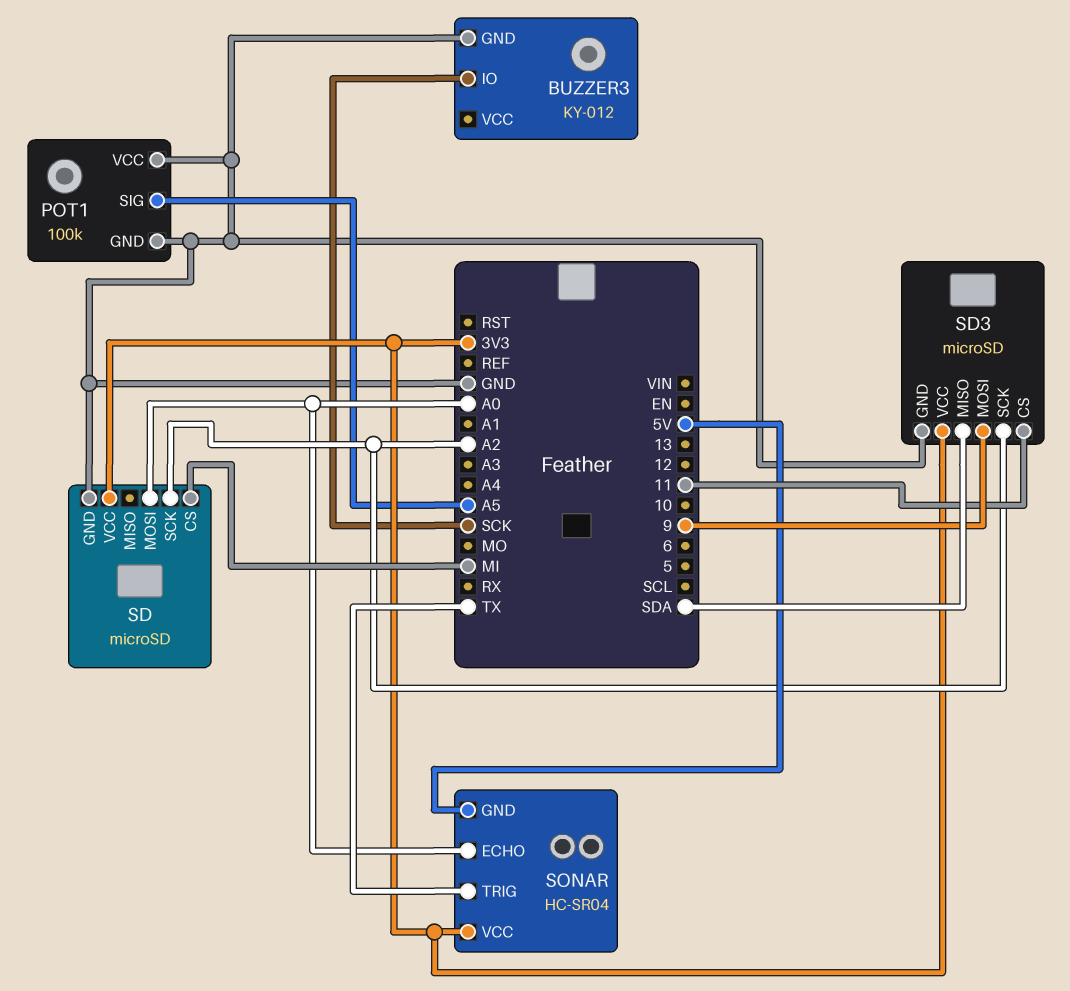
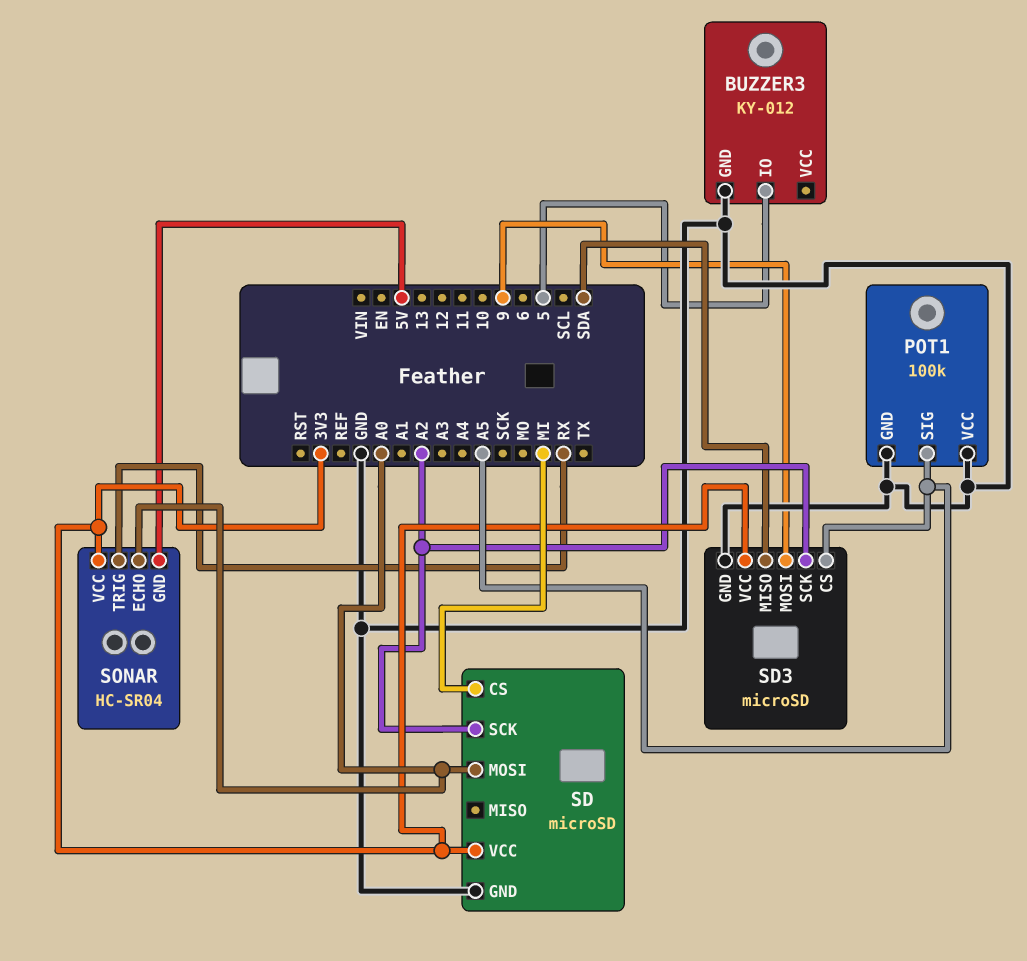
BUZZER3 pin IO: SCK -> 5
SD3 pin CS: 11 -> A5
SONAR pin TRIG: TX -> RX

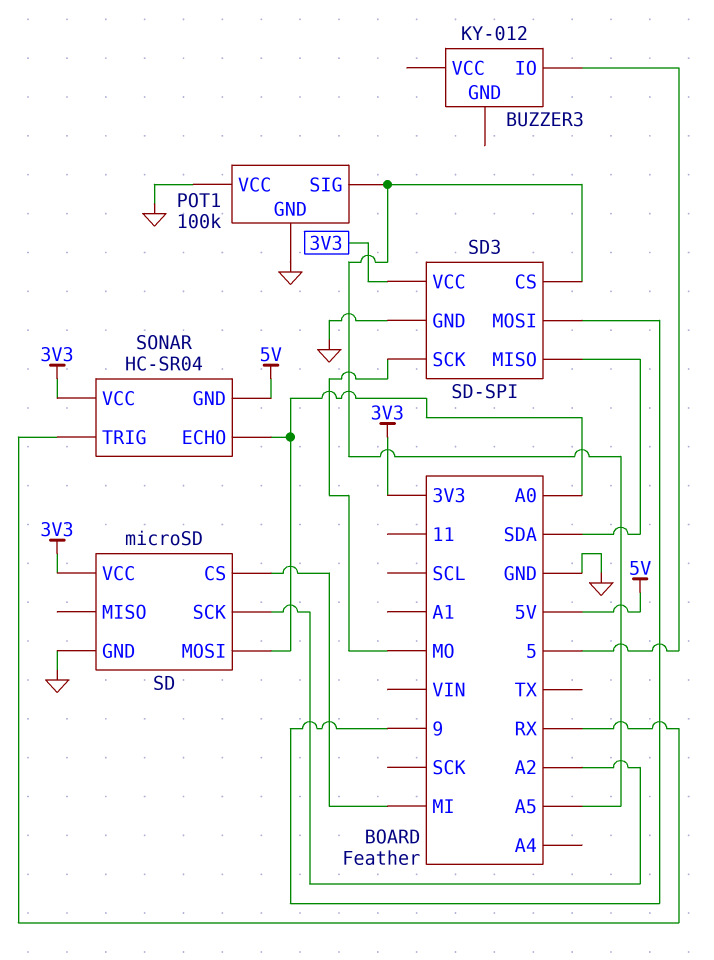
BUZZER3 pin GND: GND -> none
SD3: microSD -> SD-SPI
SD3 pin SCK: A2 -> MO

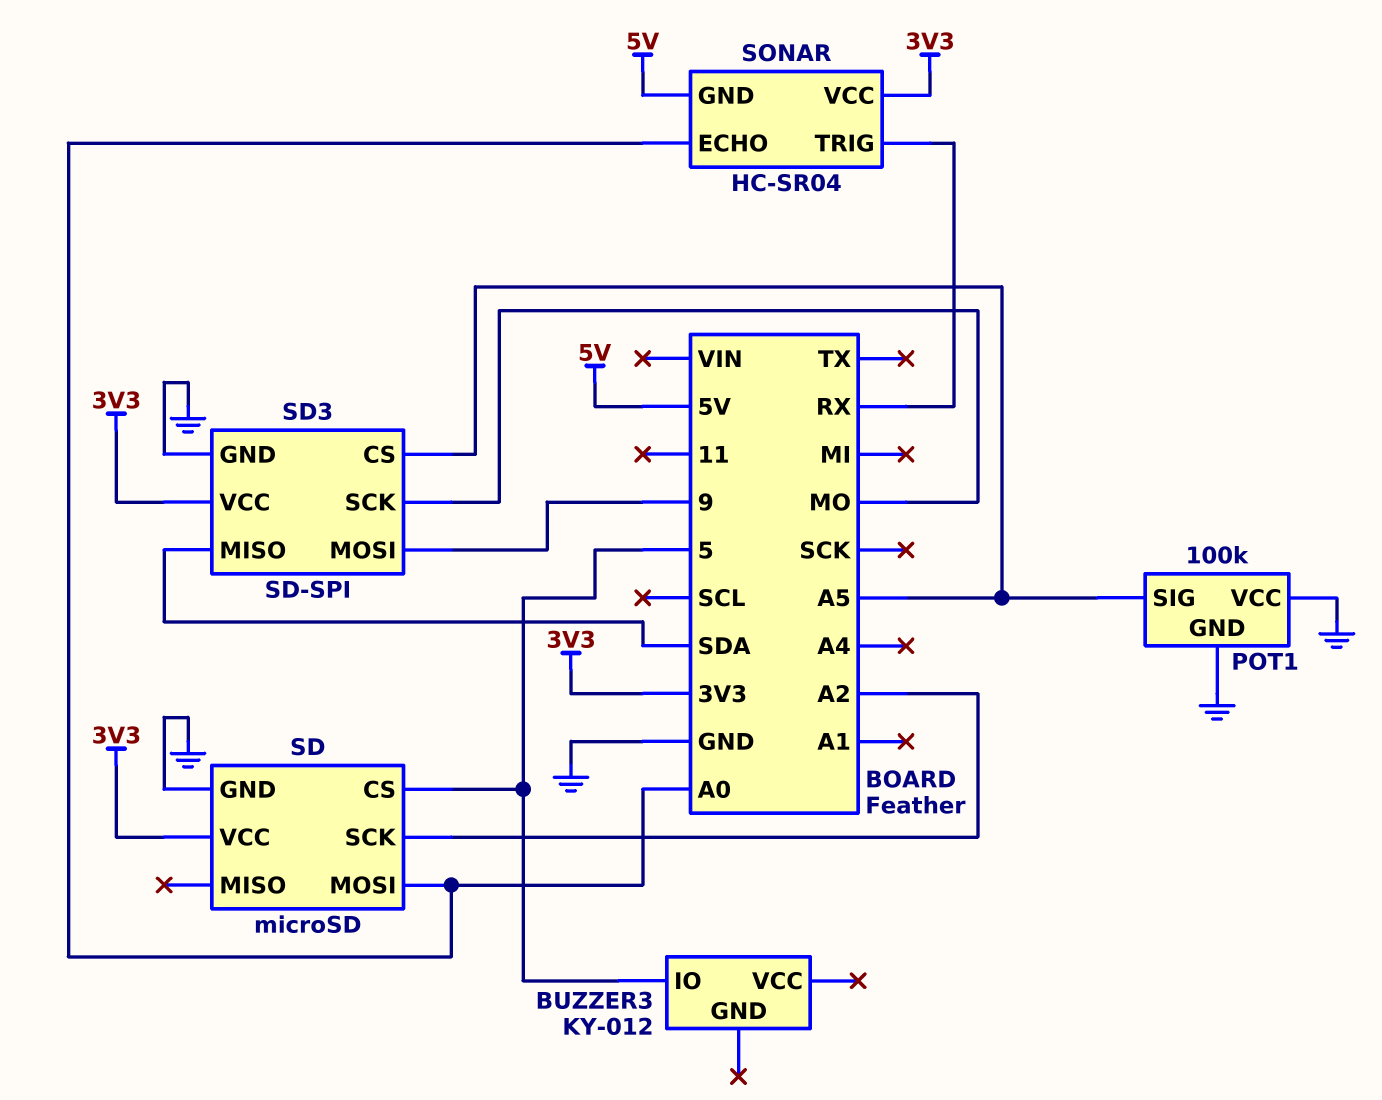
SD pin CS: MI -> 5

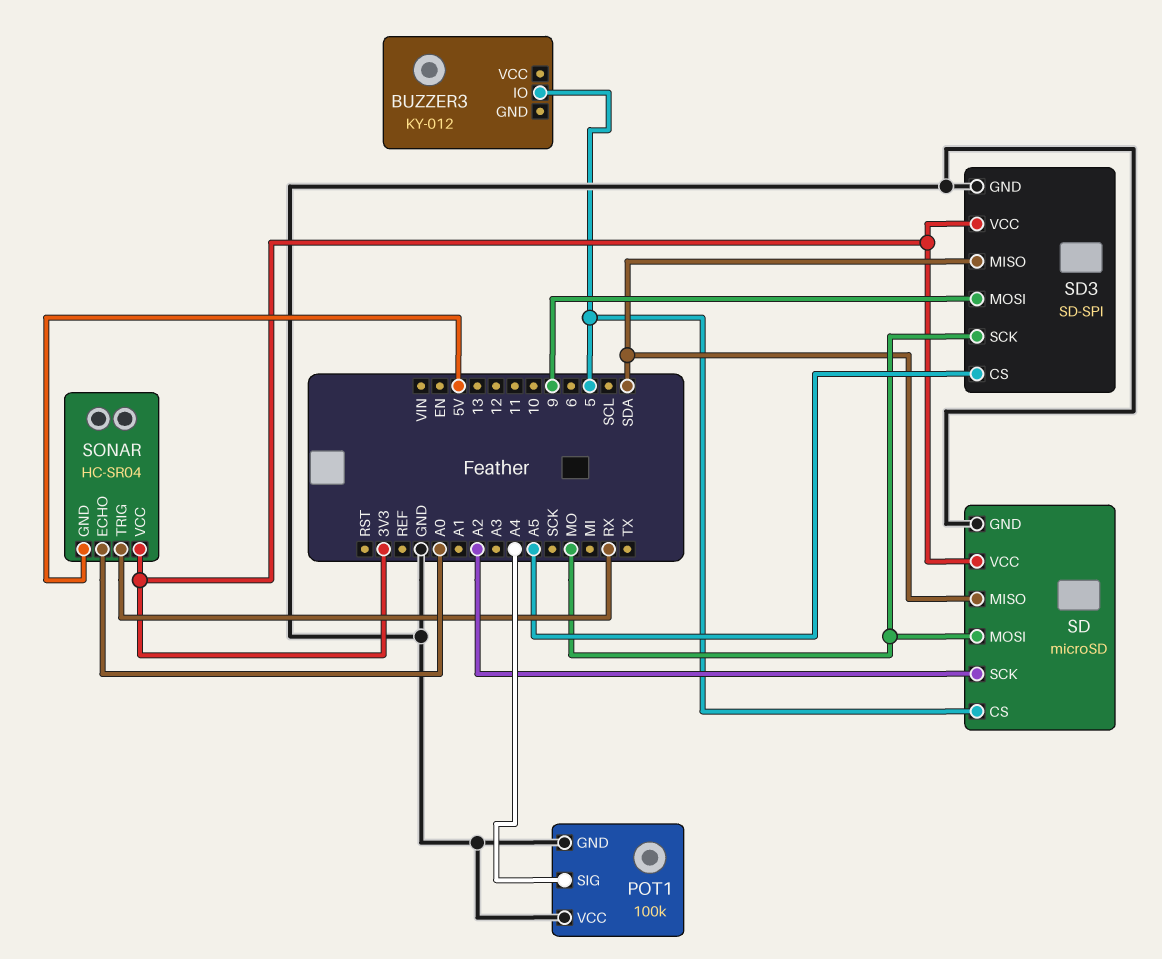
POT1 pin SIG: A5 -> A4
SD pin MISO: none -> SDA
SD pin MOSI: A0 -> MO

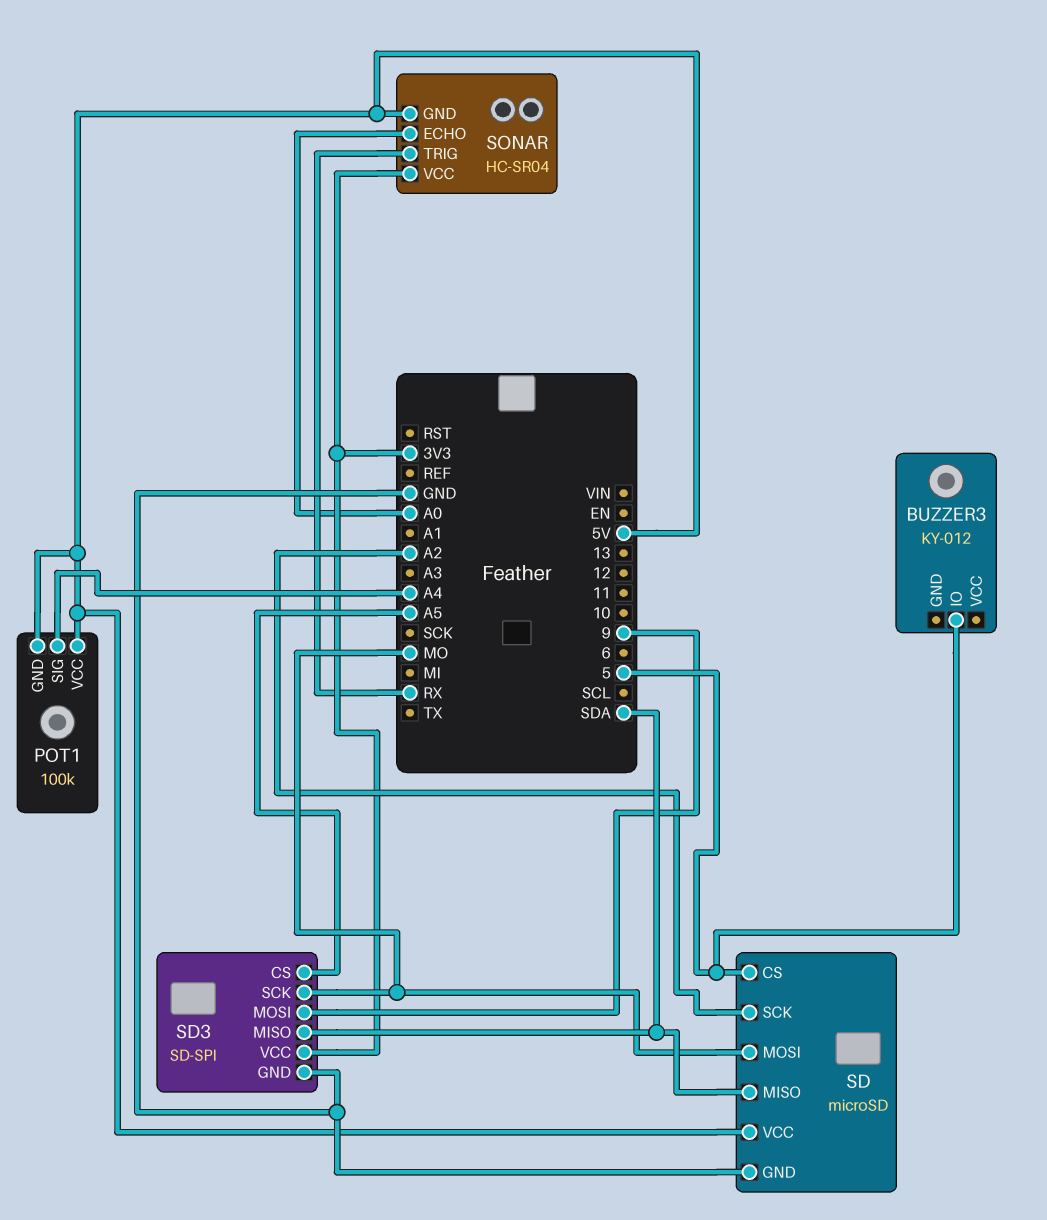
POT1 pin GND: GND -> 5V
POT1 pin VCC: GND -> 5V
SD pin VCC: 3V3 -> 5V

